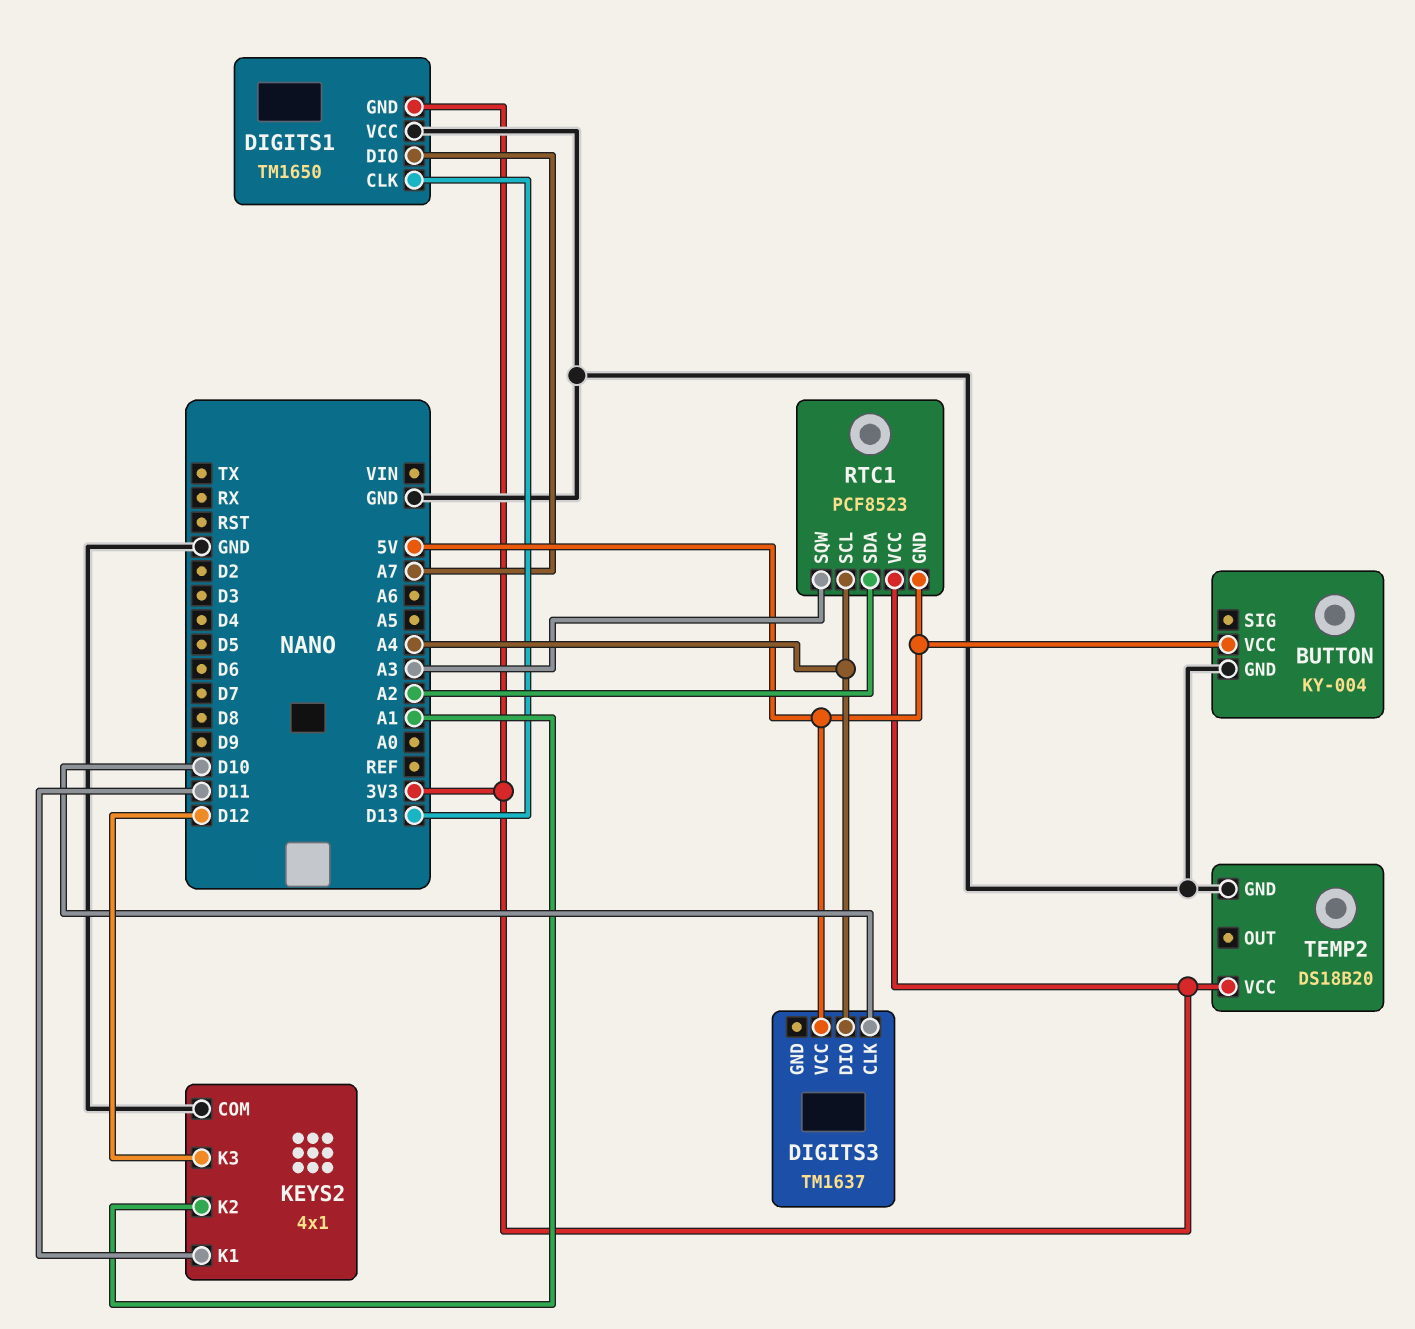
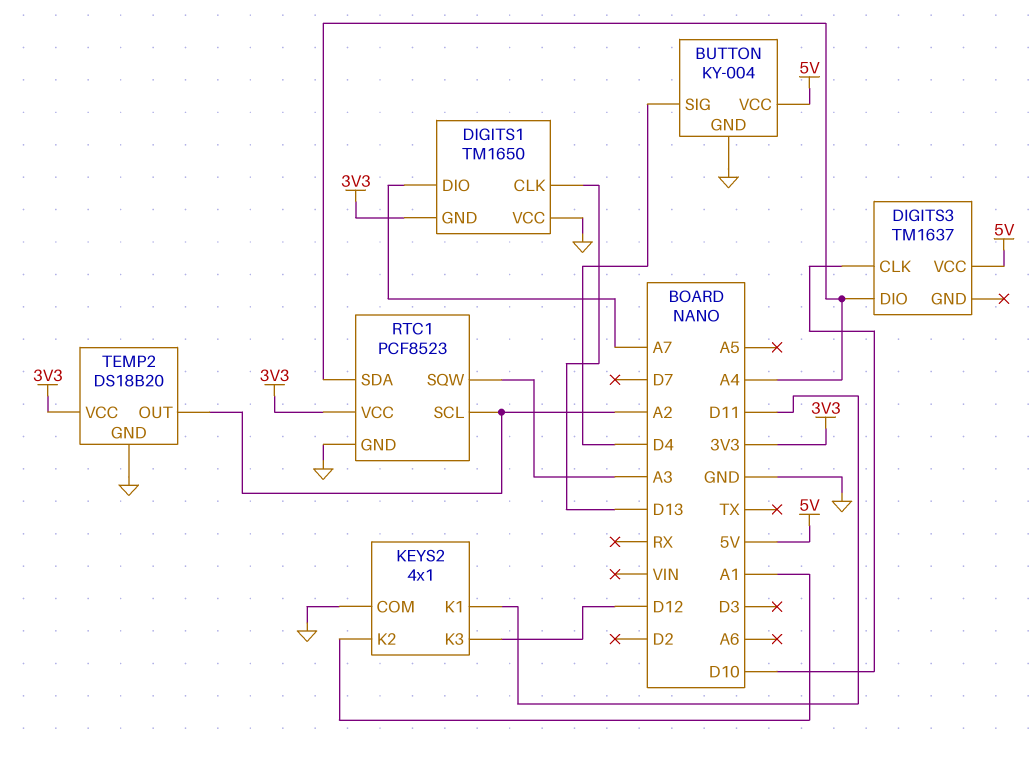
BUTTON pin SIG: none -> D4
RTC1 pin GND: 5V -> GND
RTC1 pin SCL: A4 -> A2
RTC1 pin SDA: A2 -> A4
TEMP2 pin OUT: none -> A2

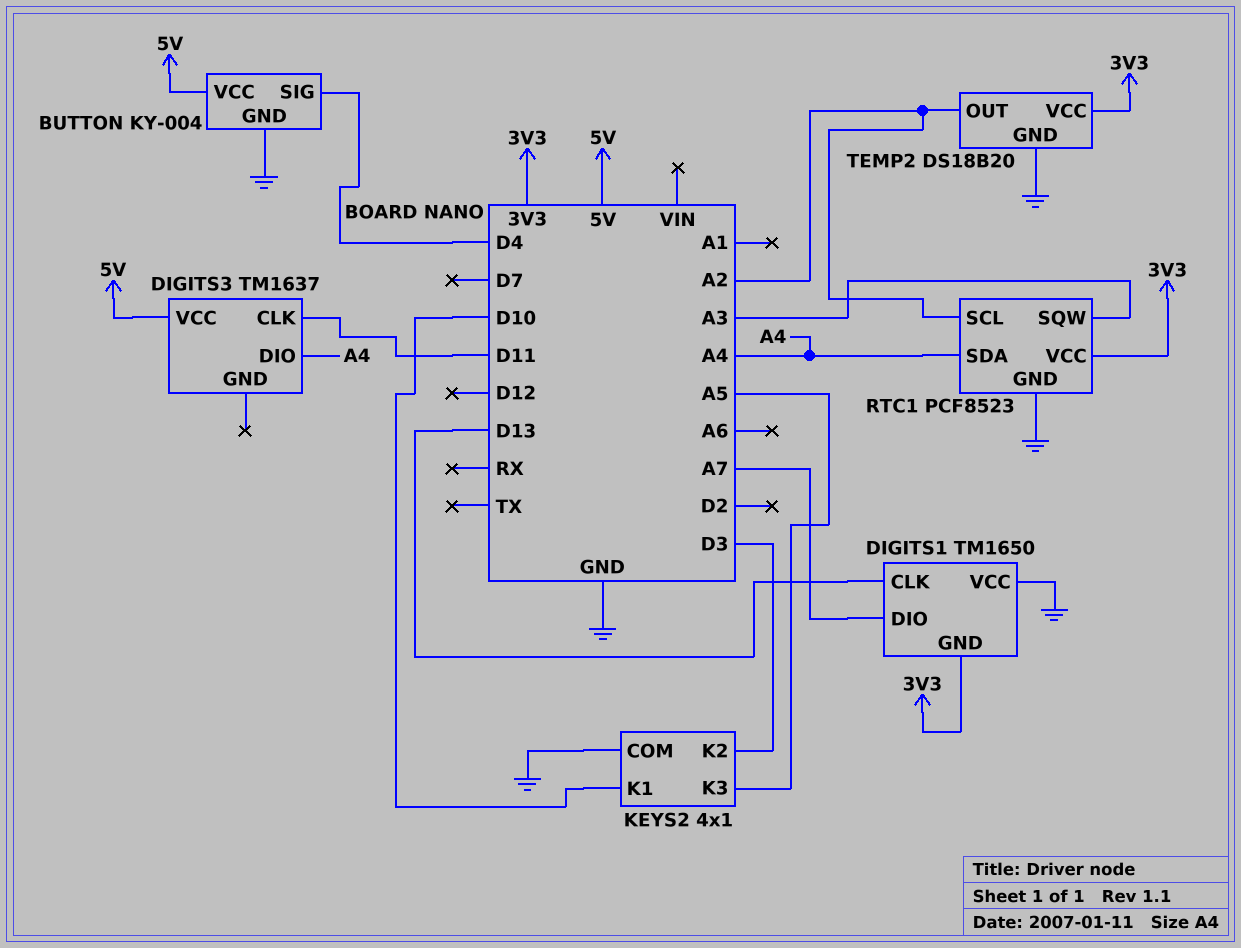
DIGITS3 pin CLK: D10 -> D11
KEYS2 pin K1: D11 -> D10
KEYS2 pin K2: A1 -> D3
KEYS2 pin K3: D12 -> A5

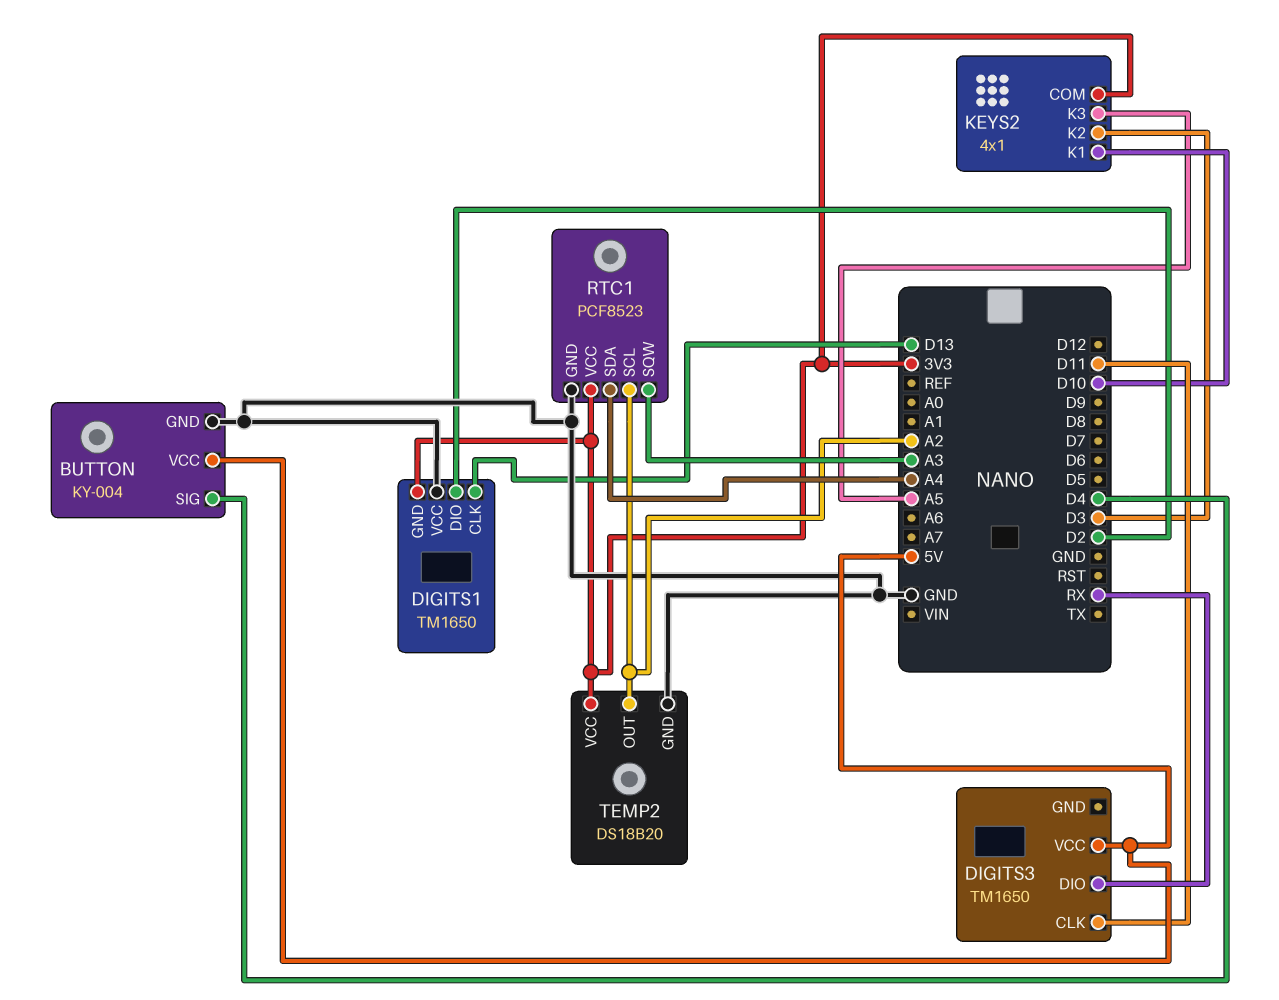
DIGITS1 pin DIO: A7 -> D2
DIGITS3: TM1637 -> TM1650
DIGITS3 pin DIO: A4 -> RX
KEYS2 pin COM: GND -> 3V3

